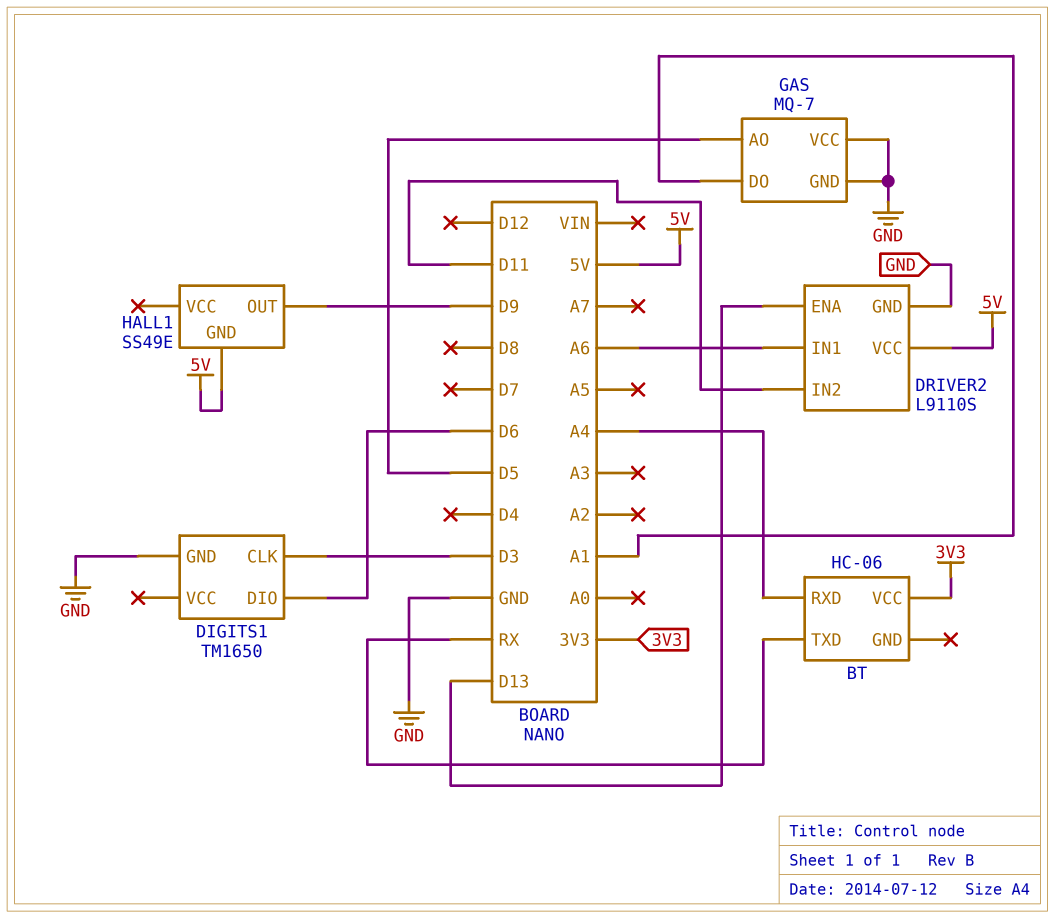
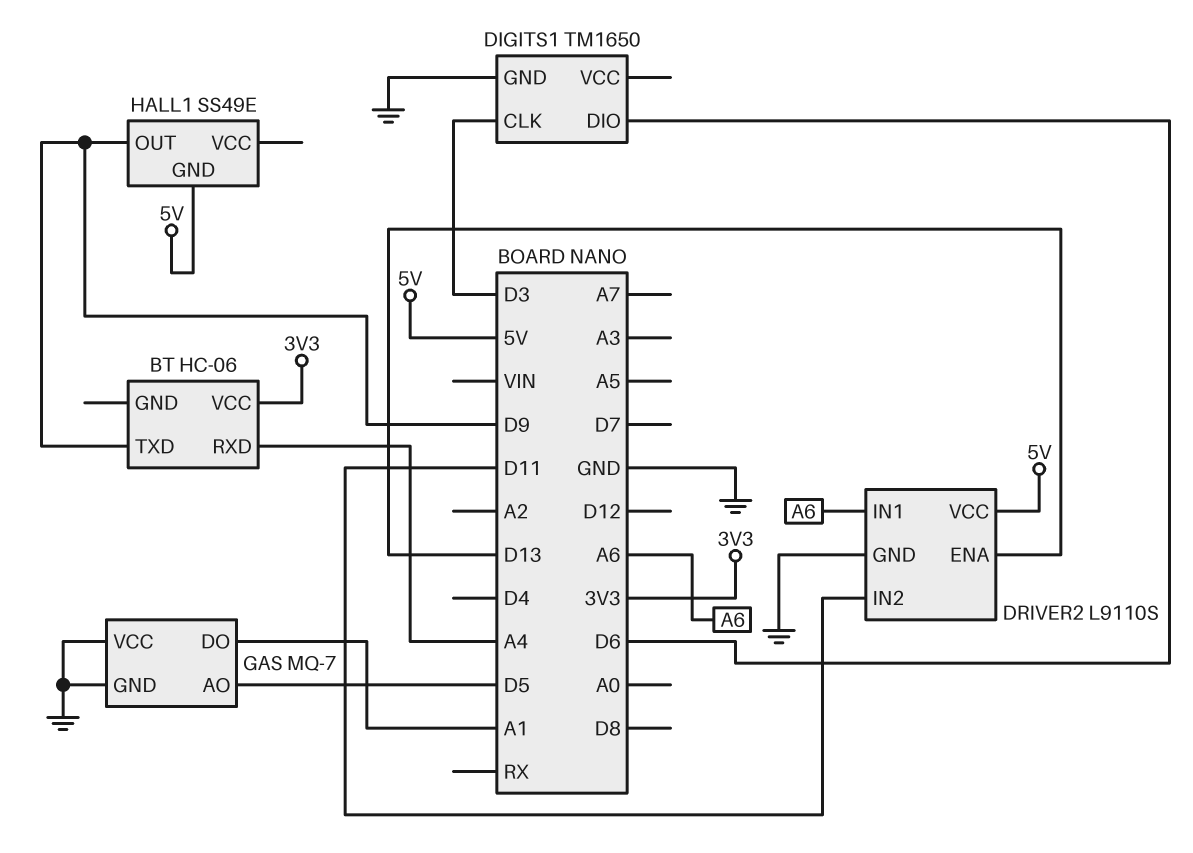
BT pin TXD: RX -> D9

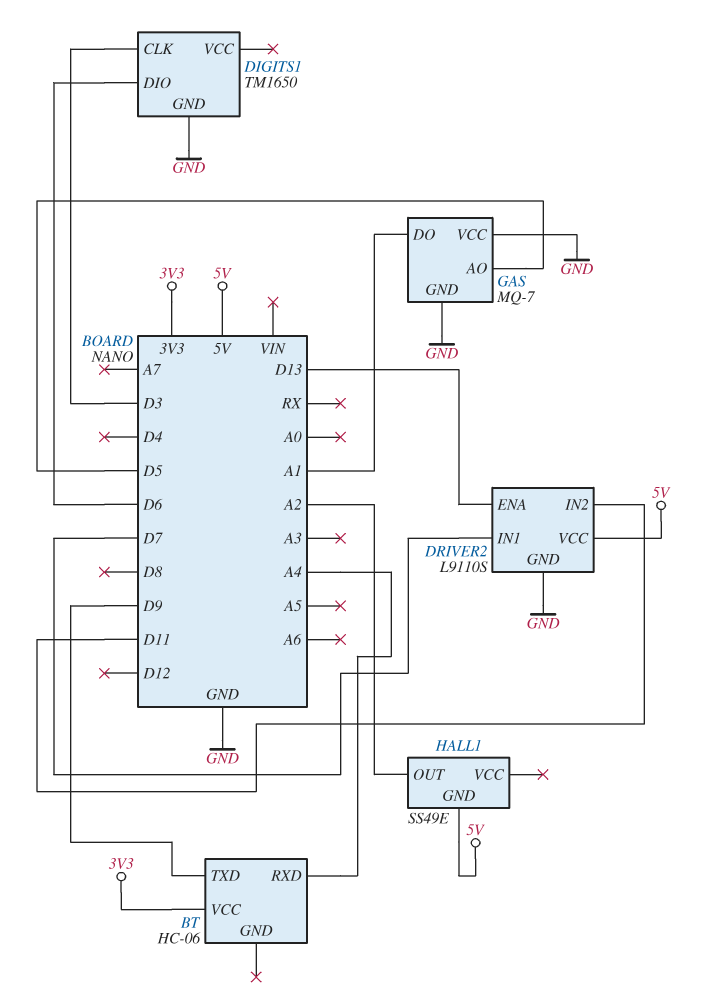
DRIVER2 pin IN1: A6 -> D7
HALL1 pin OUT: D9 -> A2

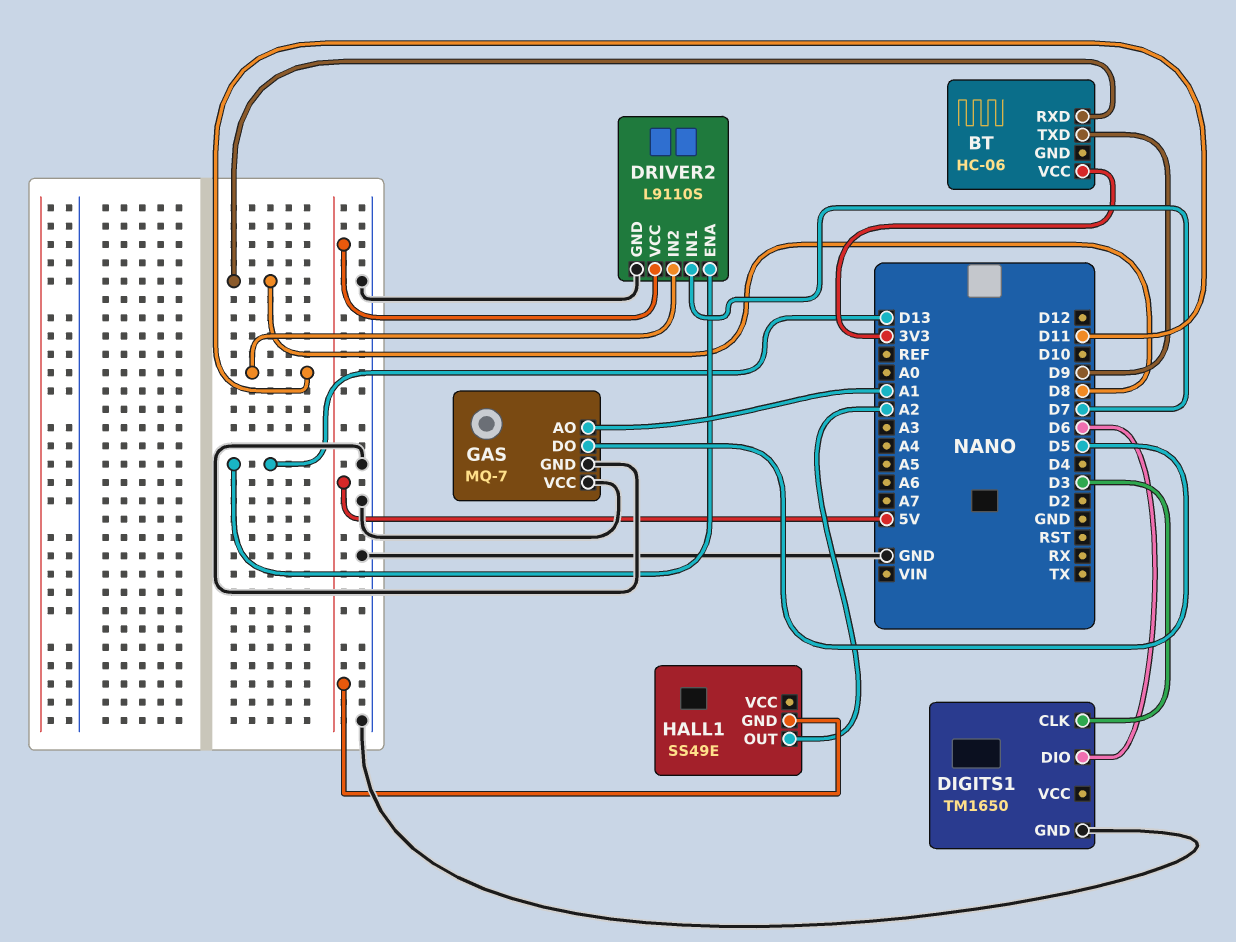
BT pin RXD: A4 -> D8
GAS pin AO: D5 -> A1
GAS pin DO: A1 -> D5

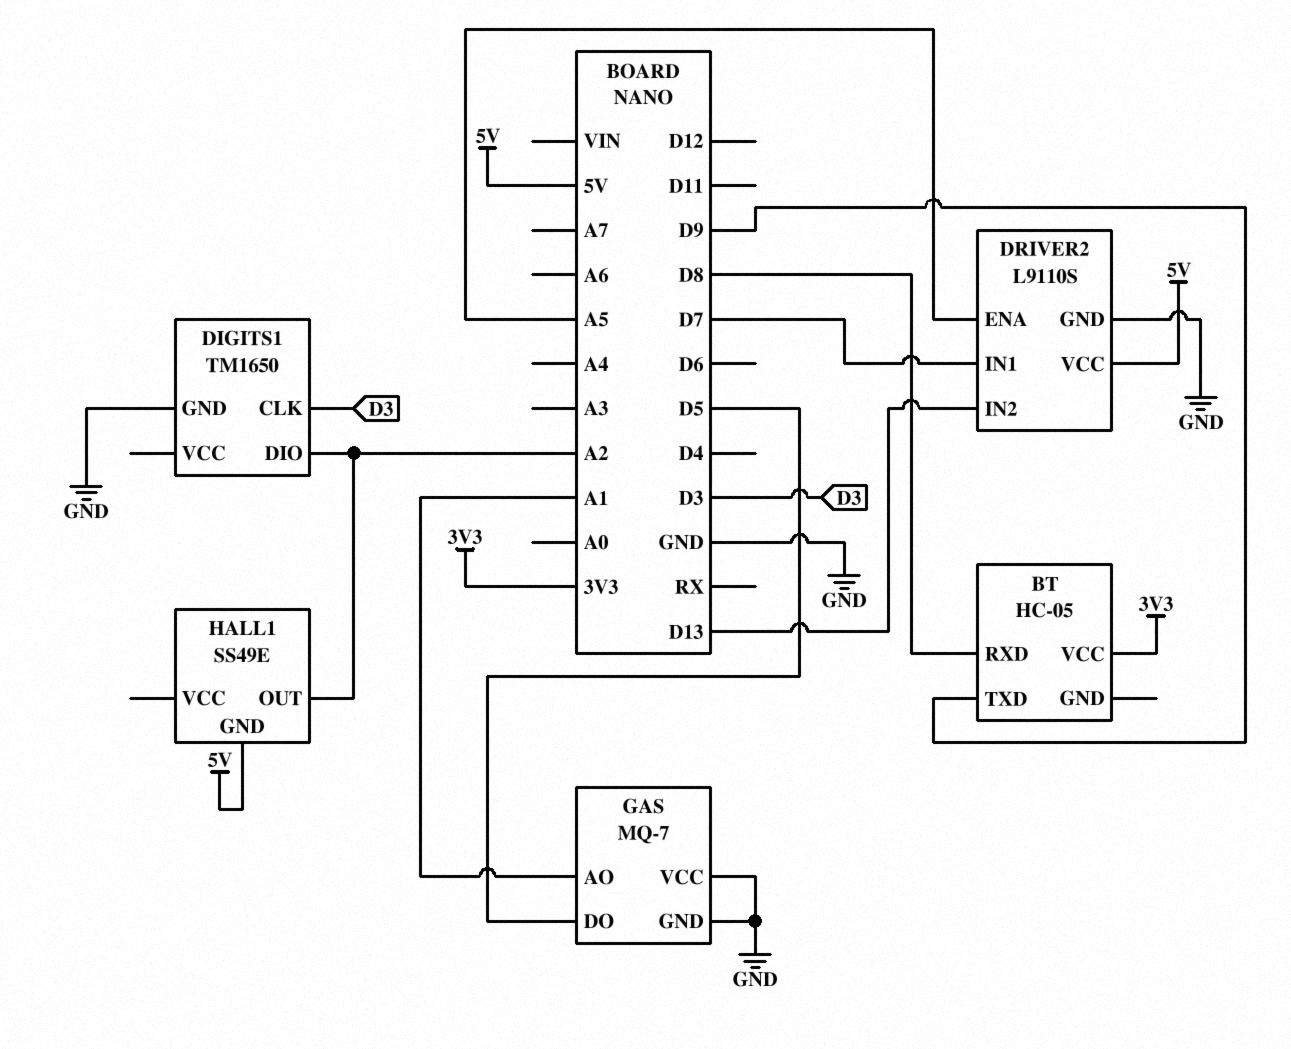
BT: HC-06 -> HC-05
DIGITS1 pin DIO: D6 -> A2
DRIVER2 pin ENA: D13 -> A5
DRIVER2 pin IN2: D11 -> D13

